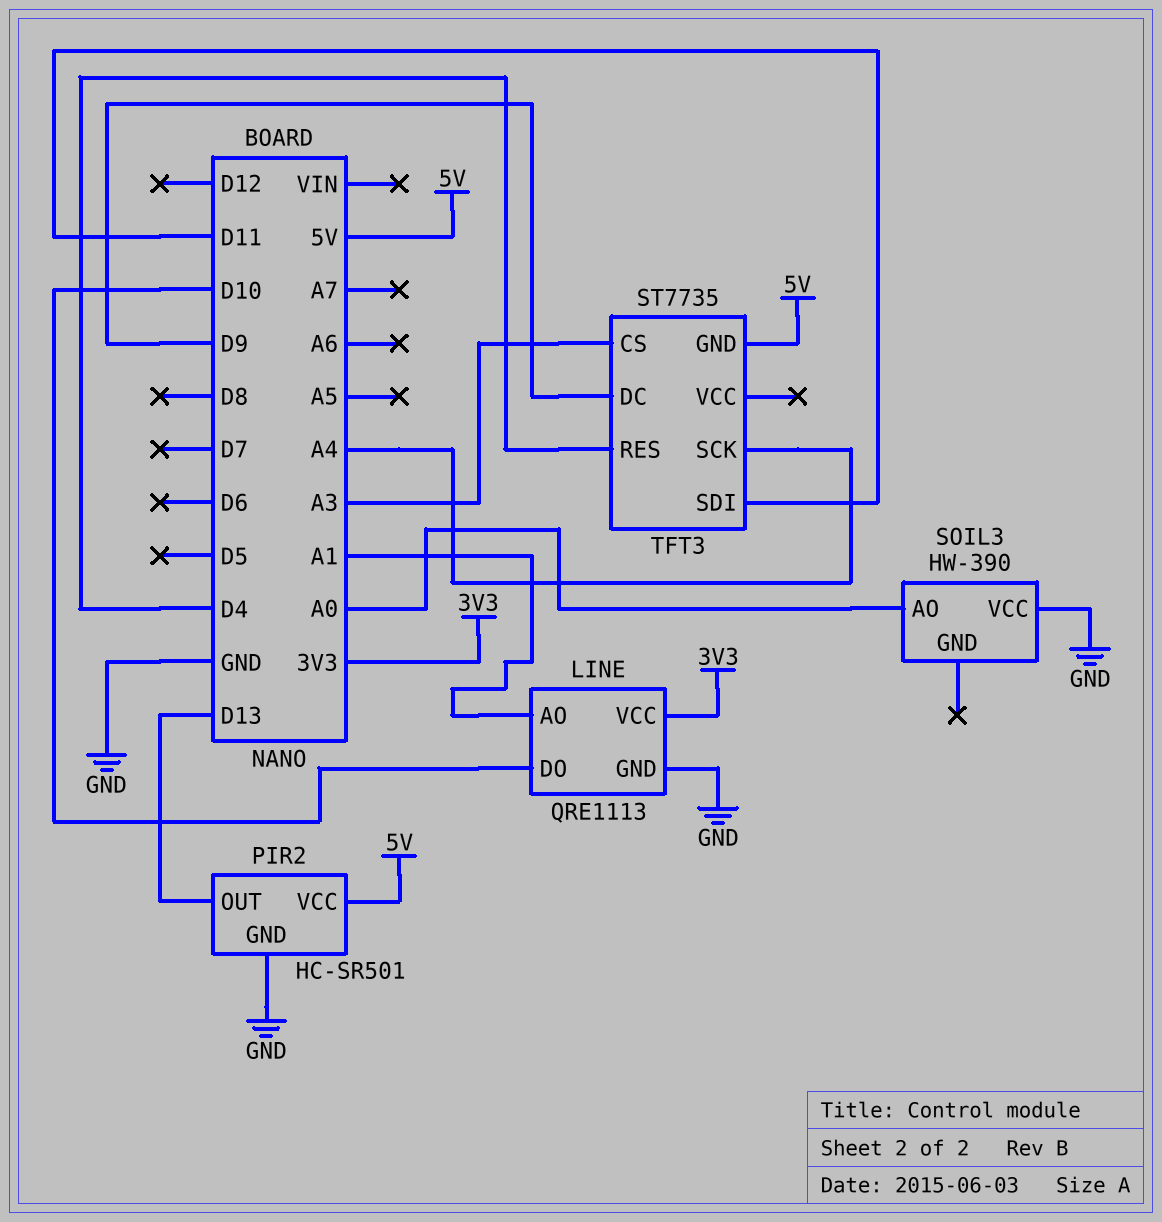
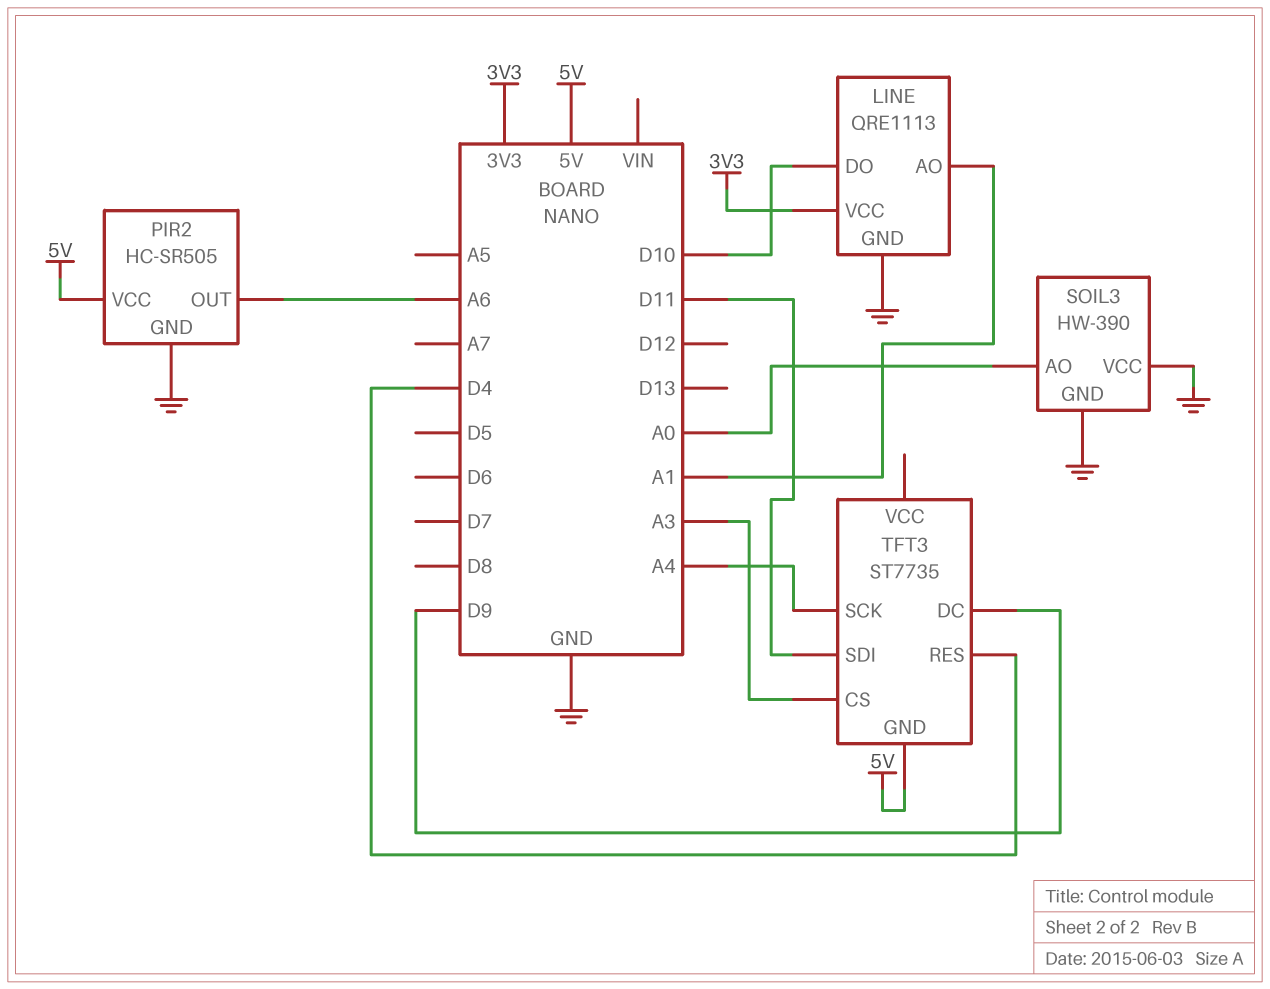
PIR2: HC-SR501 -> HC-SR505
PIR2 pin OUT: D13 -> A6
SOIL3 pin GND: none -> GND

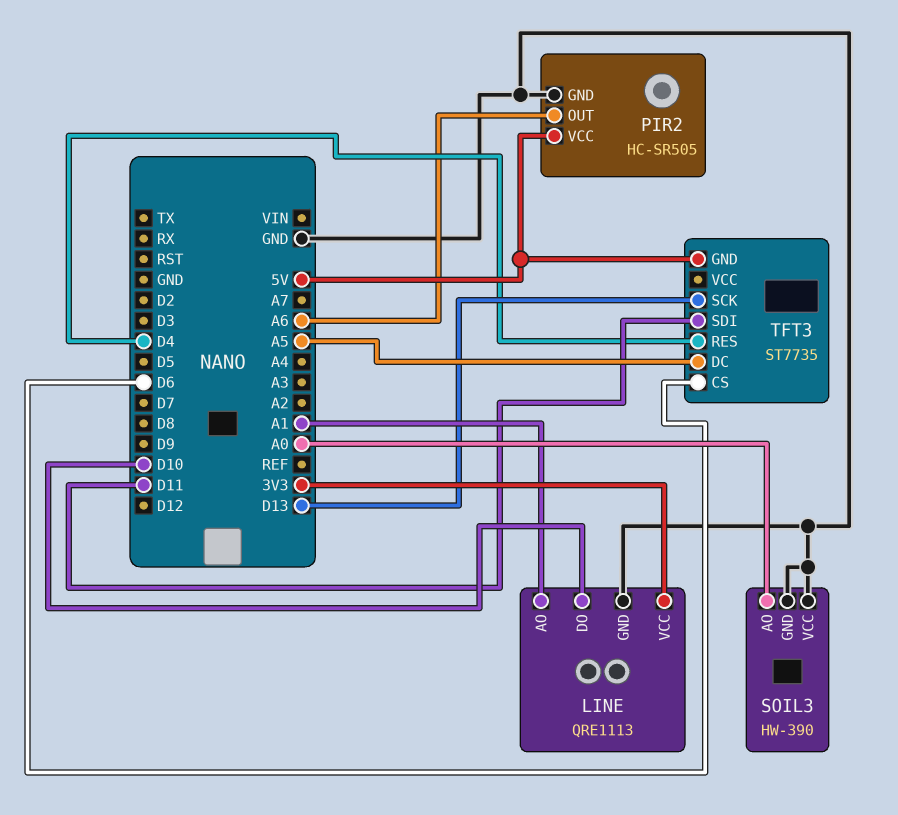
TFT3 pin CS: A3 -> D6
TFT3 pin DC: D9 -> A5
TFT3 pin SCK: A4 -> D13

